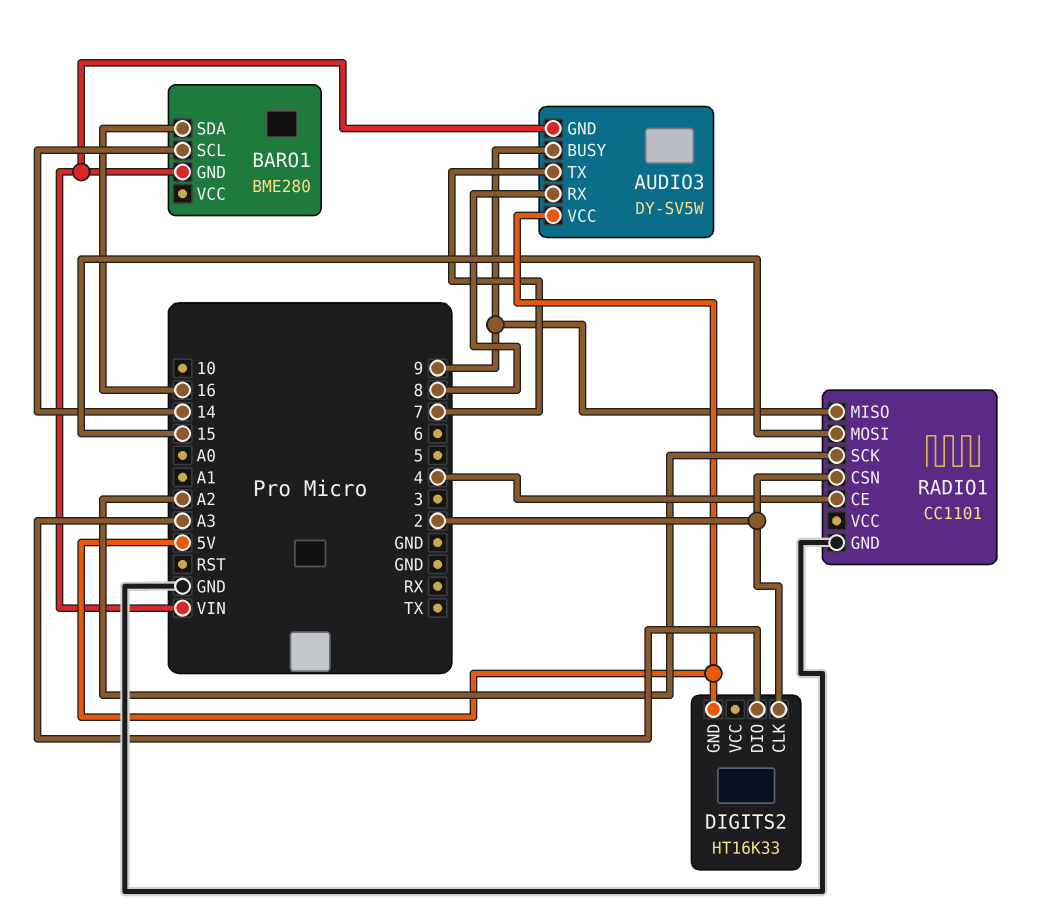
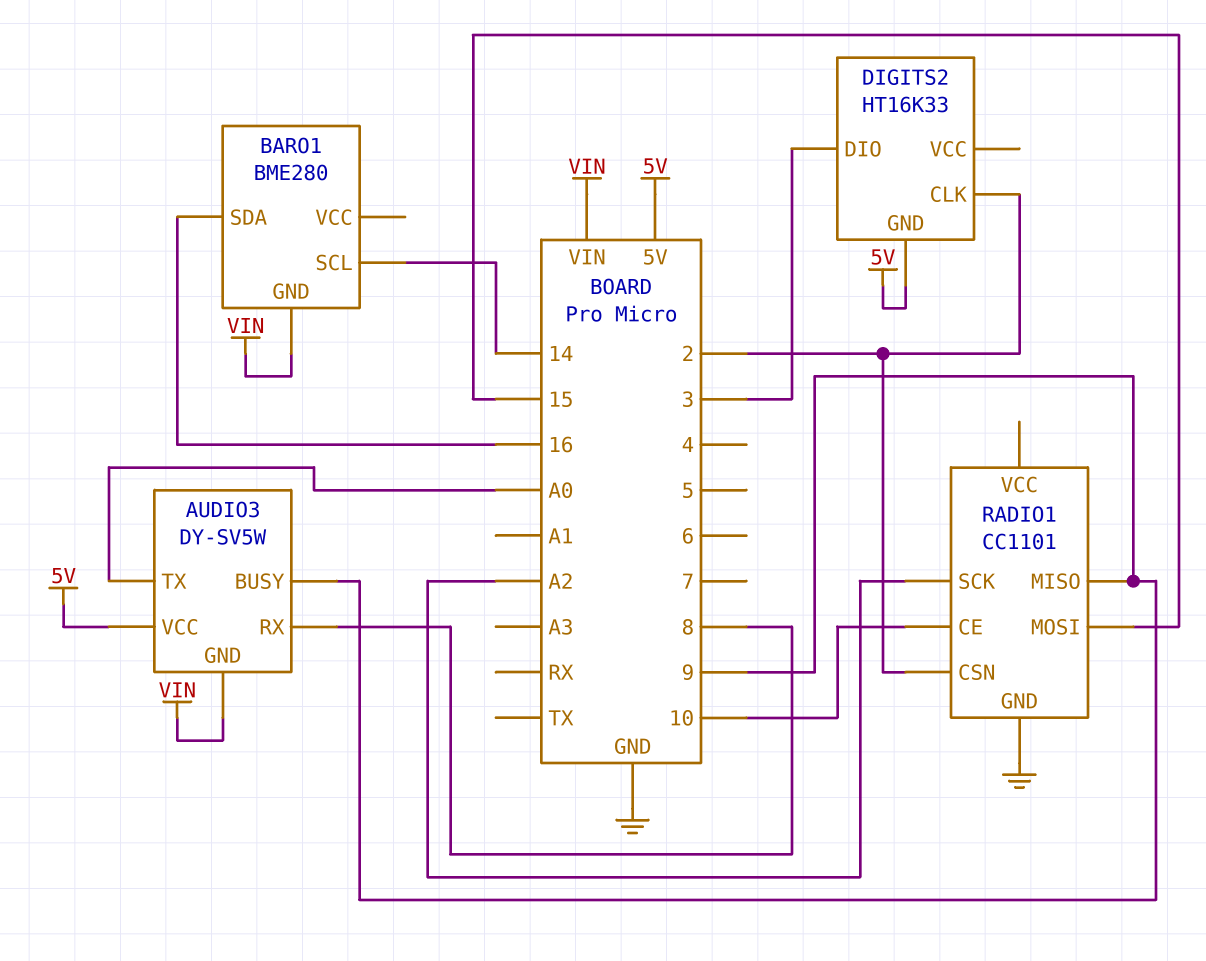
AUDIO3 pin TX: 7 -> A0
DIGITS2 pin DIO: A3 -> 3
RADIO1 pin CE: 4 -> 10

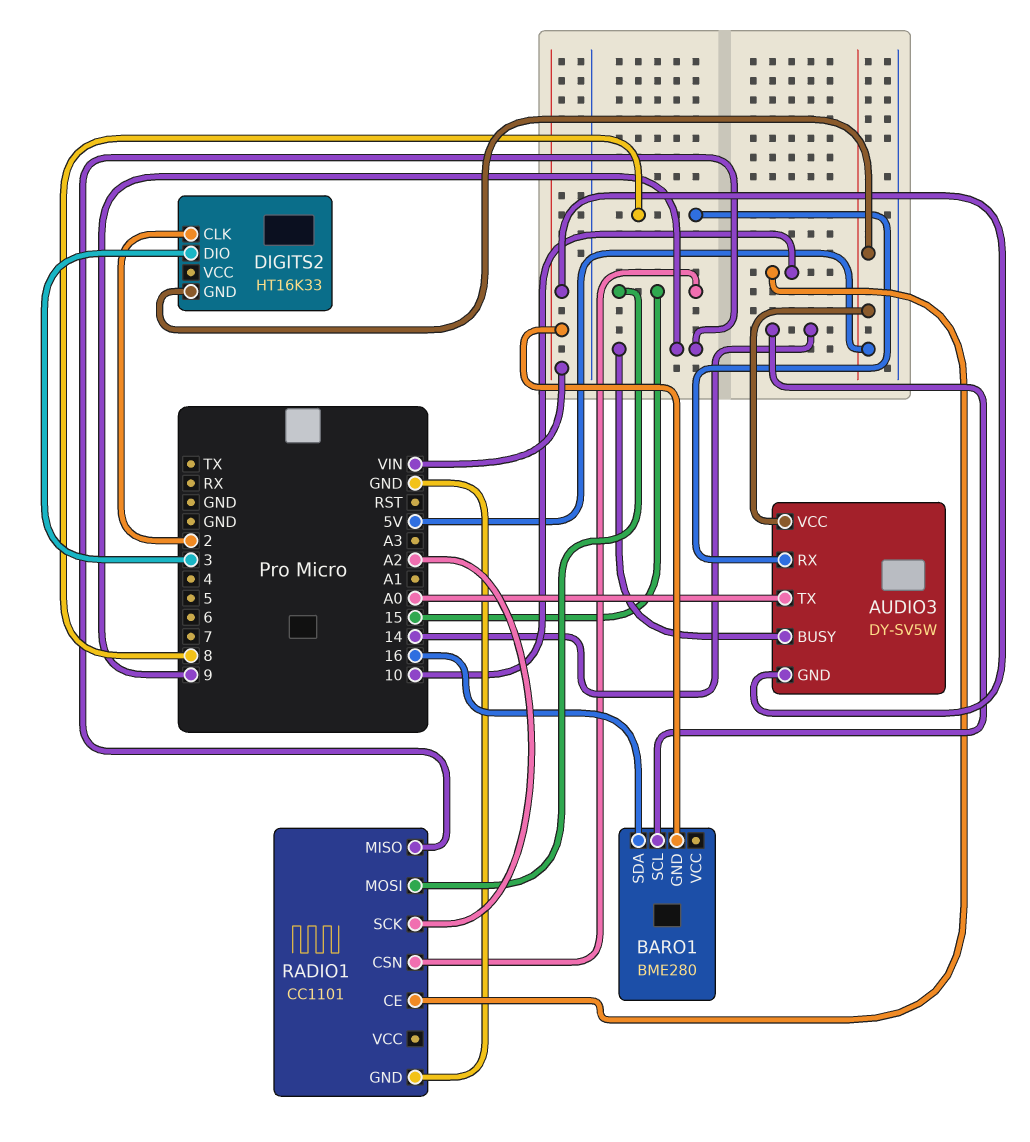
RADIO1 pin CSN: 2 -> 15

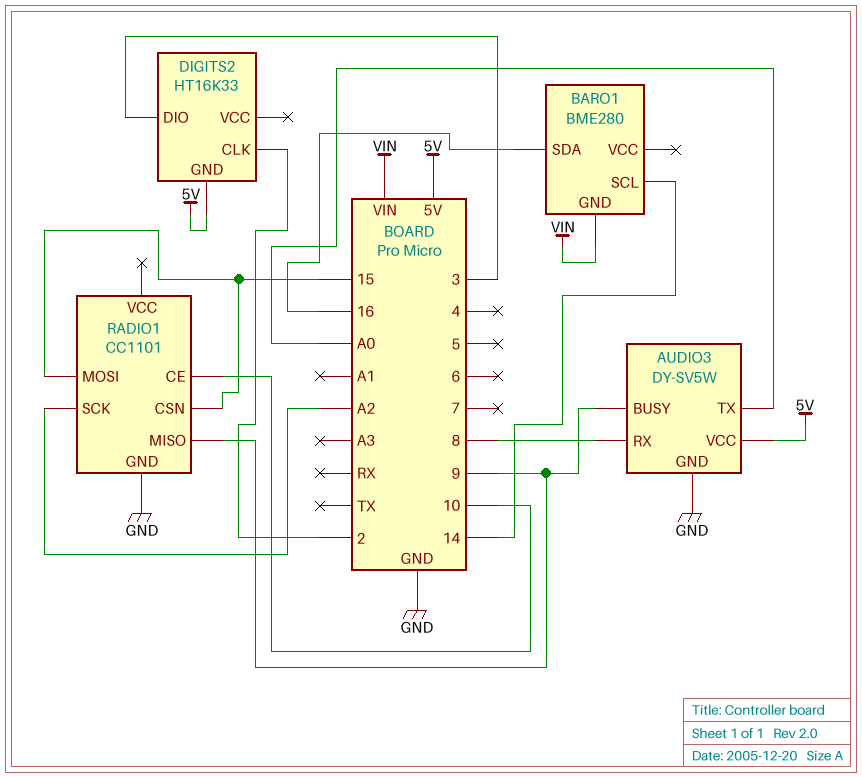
AUDIO3 pin GND: VIN -> GND

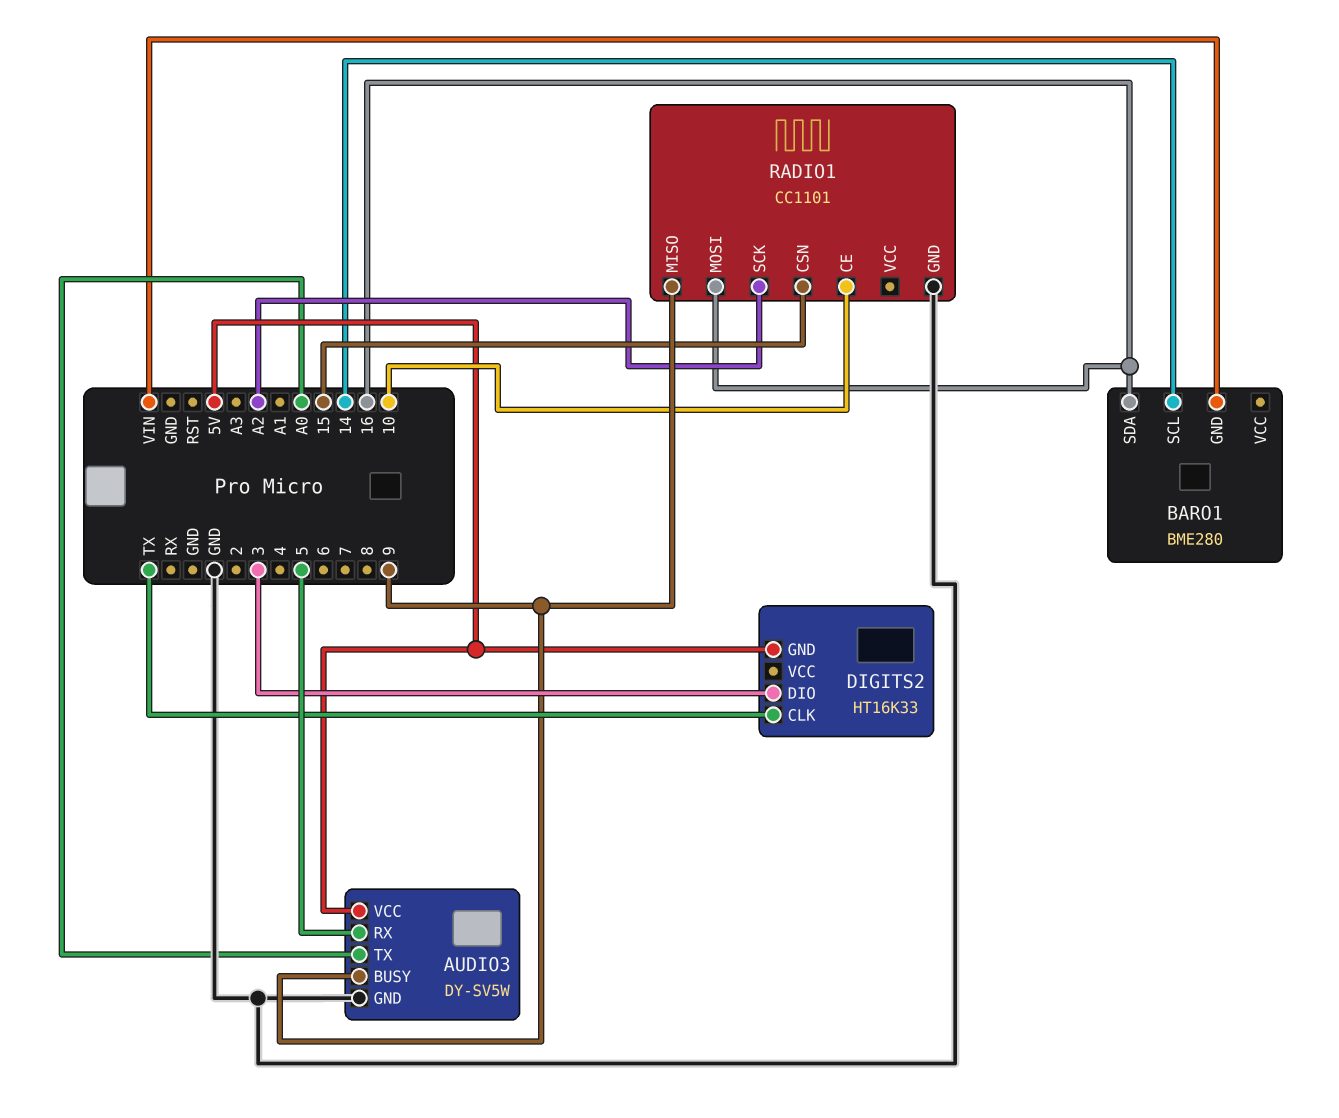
AUDIO3 pin RX: 8 -> 5
DIGITS2 pin CLK: 2 -> TX
RADIO1 pin MOSI: 15 -> 16

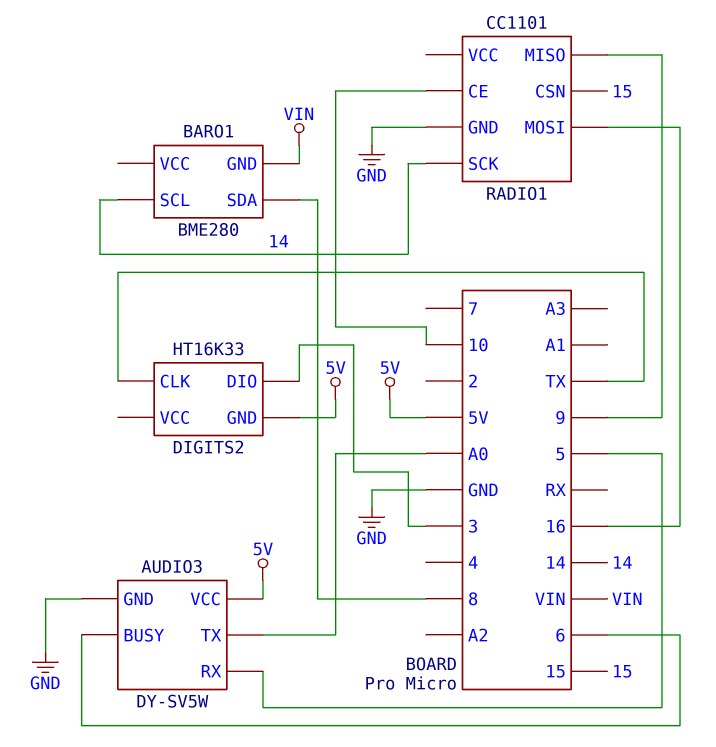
AUDIO3 pin BUSY: 9 -> 6
BARO1 pin SDA: 16 -> 8
RADIO1 pin SCK: A2 -> 14

